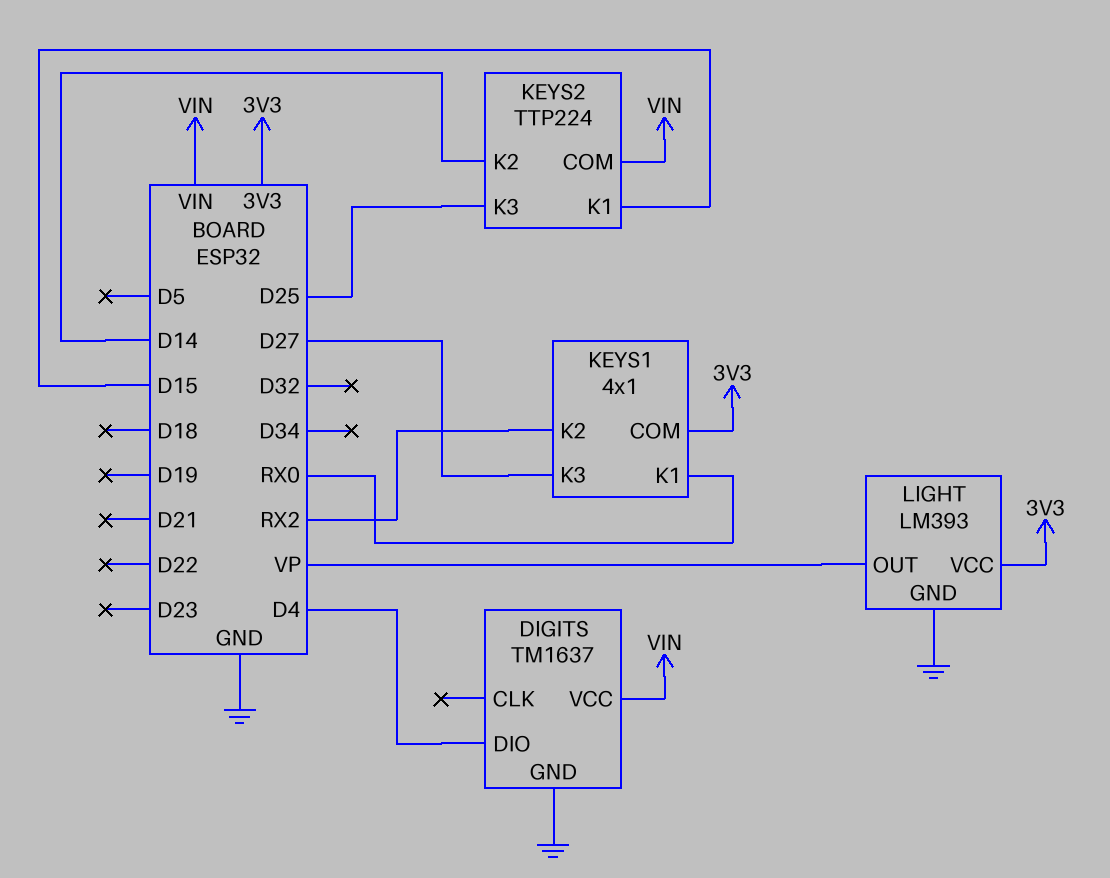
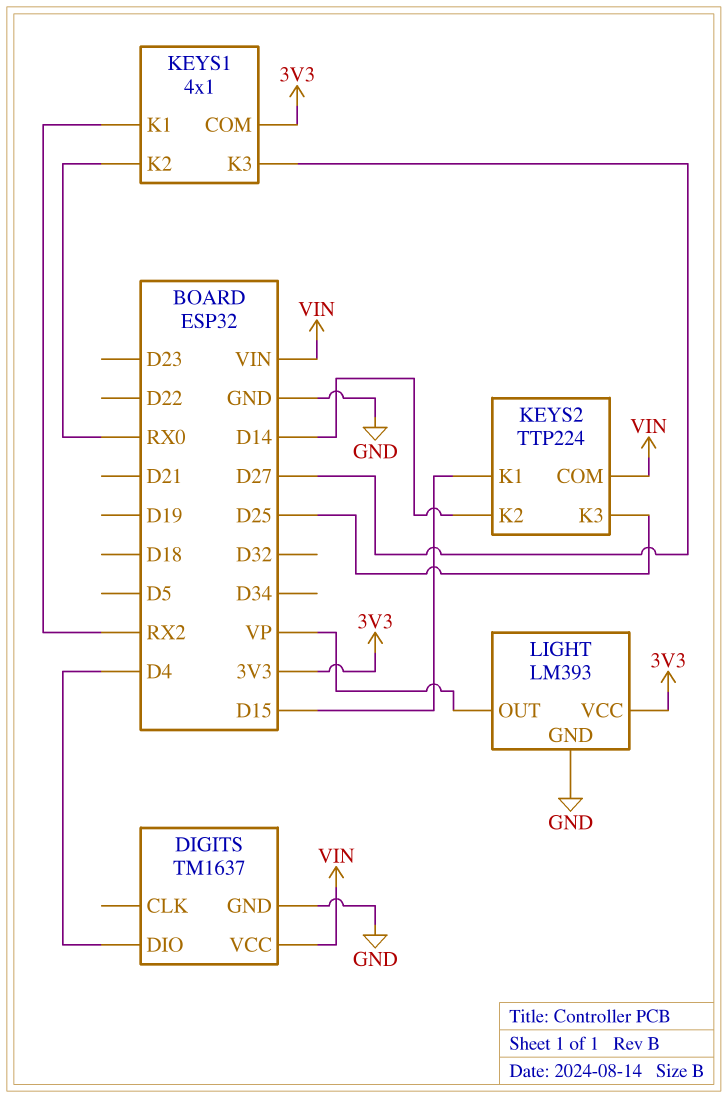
KEYS1 pin K1: RX0 -> RX2
KEYS1 pin K2: RX2 -> RX0

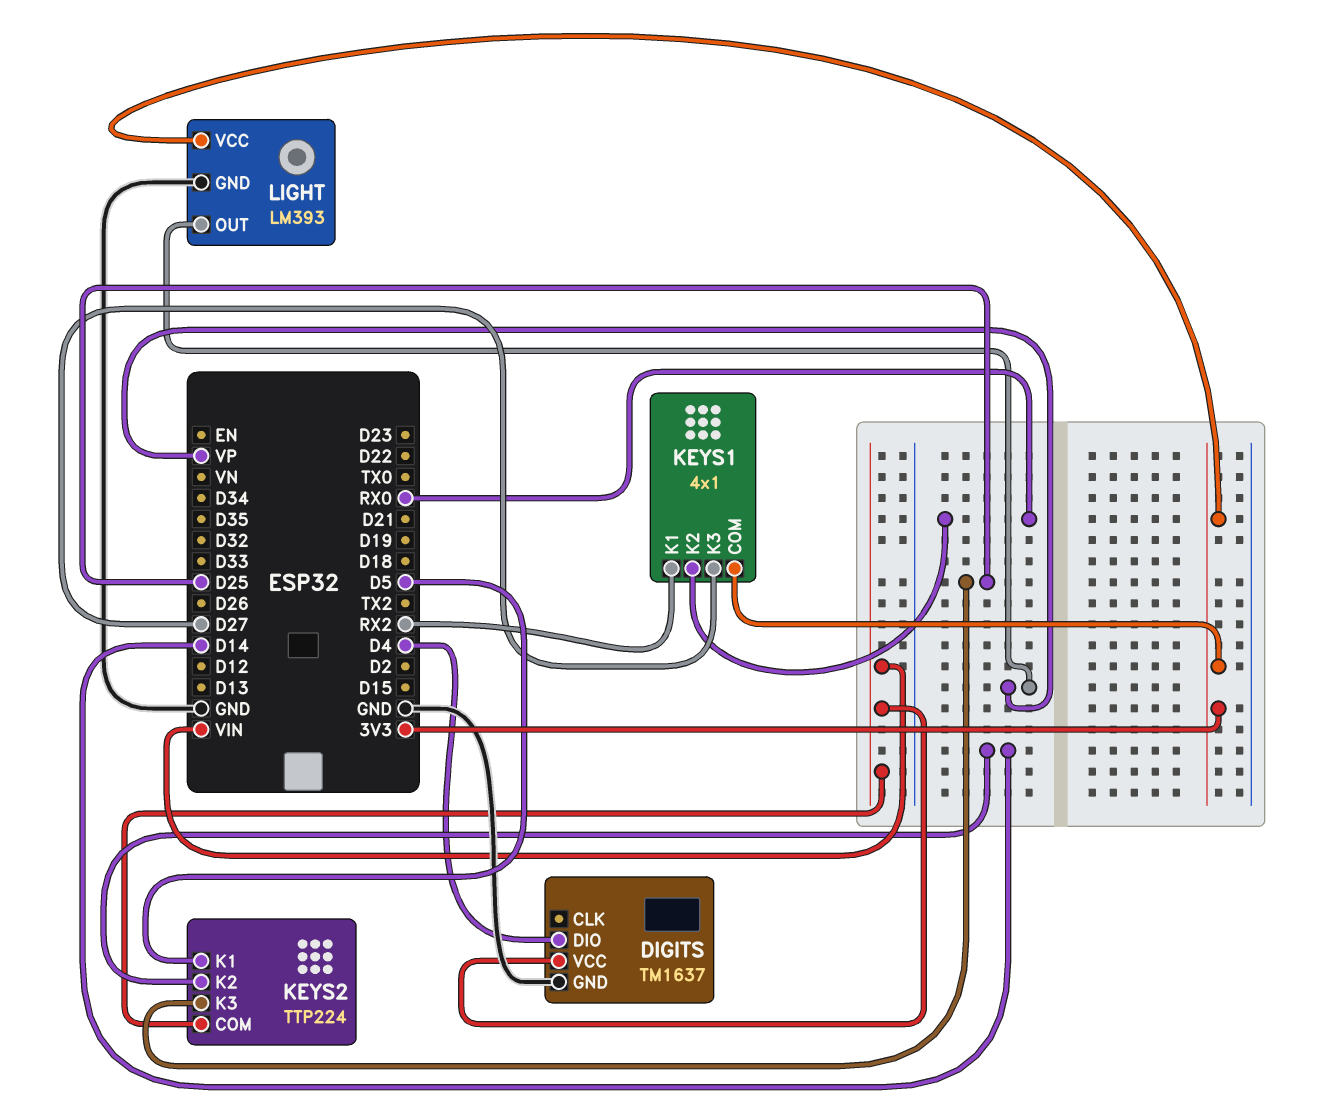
KEYS2 pin K1: D15 -> D5

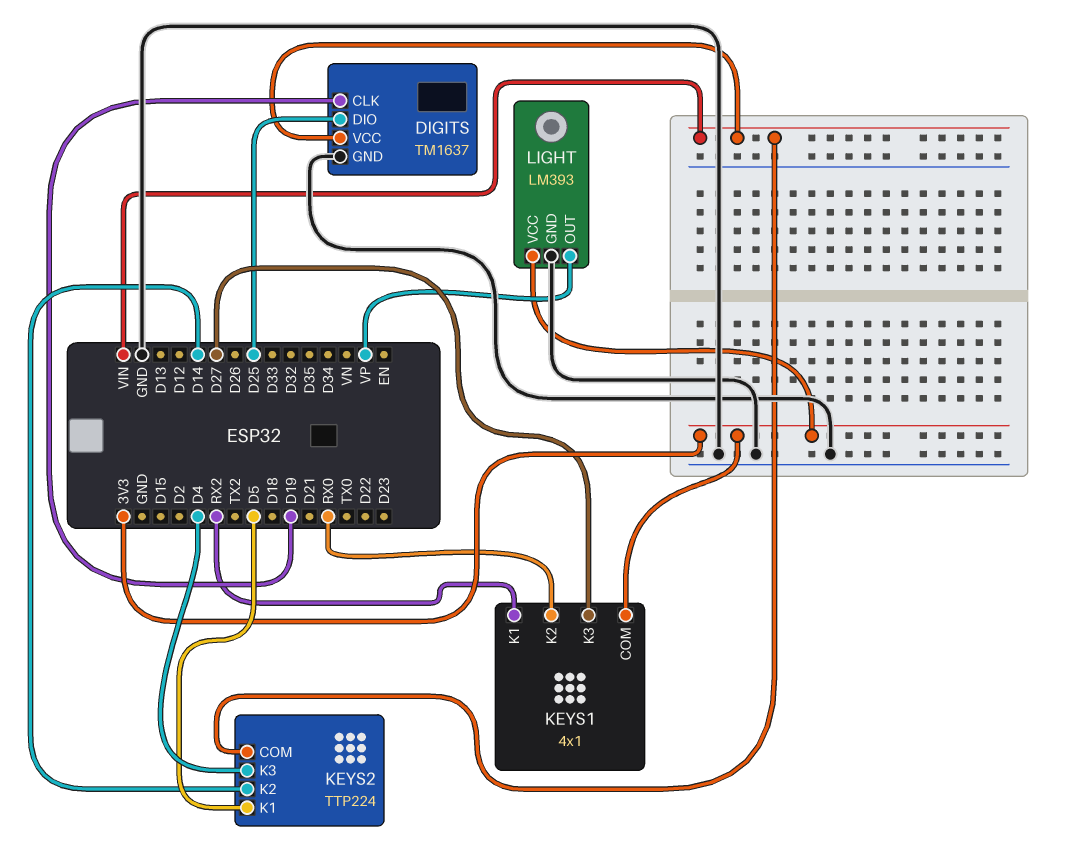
DIGITS pin CLK: none -> D19
DIGITS pin DIO: D4 -> D25
KEYS2 pin K3: D25 -> D4

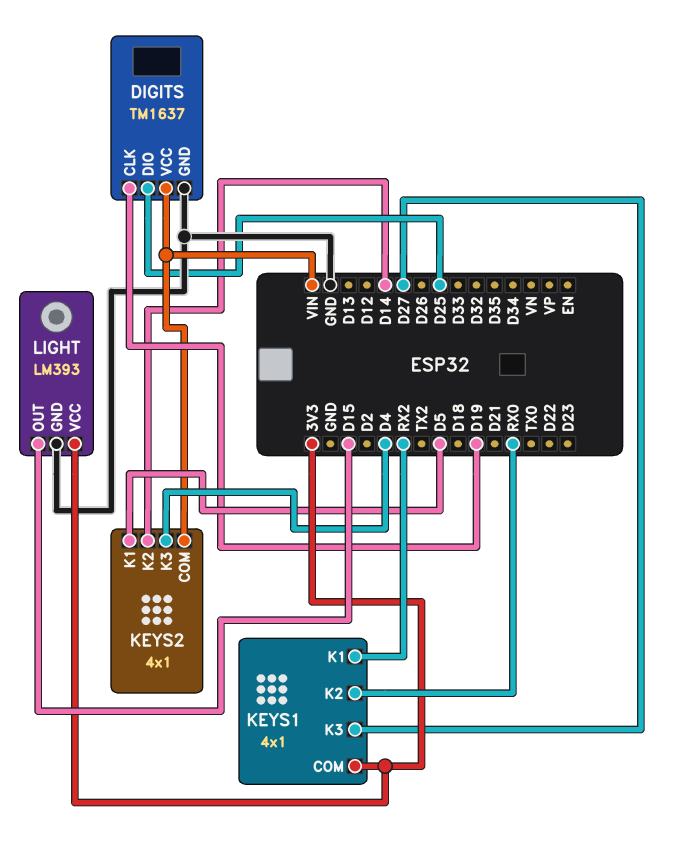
KEYS2: TTP224 -> 4x1
LIGHT pin OUT: VP -> D15

